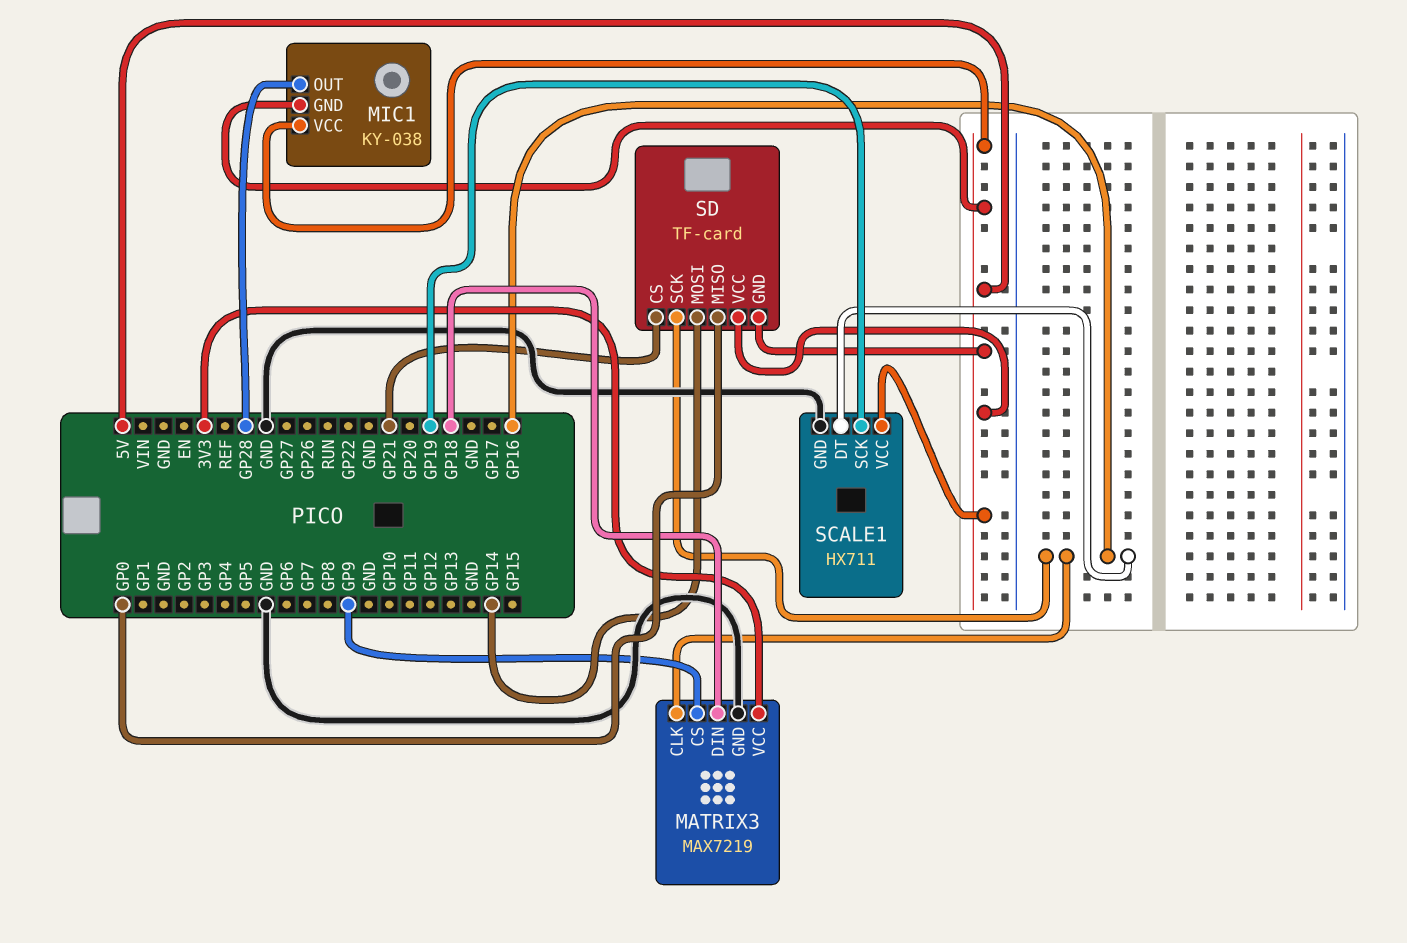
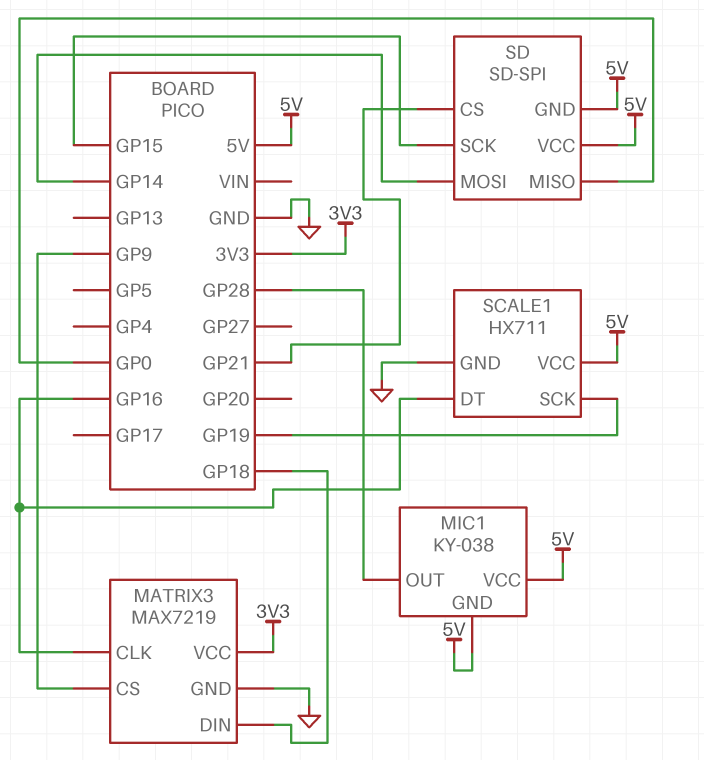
SD: TF-card -> SD-SPI
SD pin SCK: GP16 -> GP15

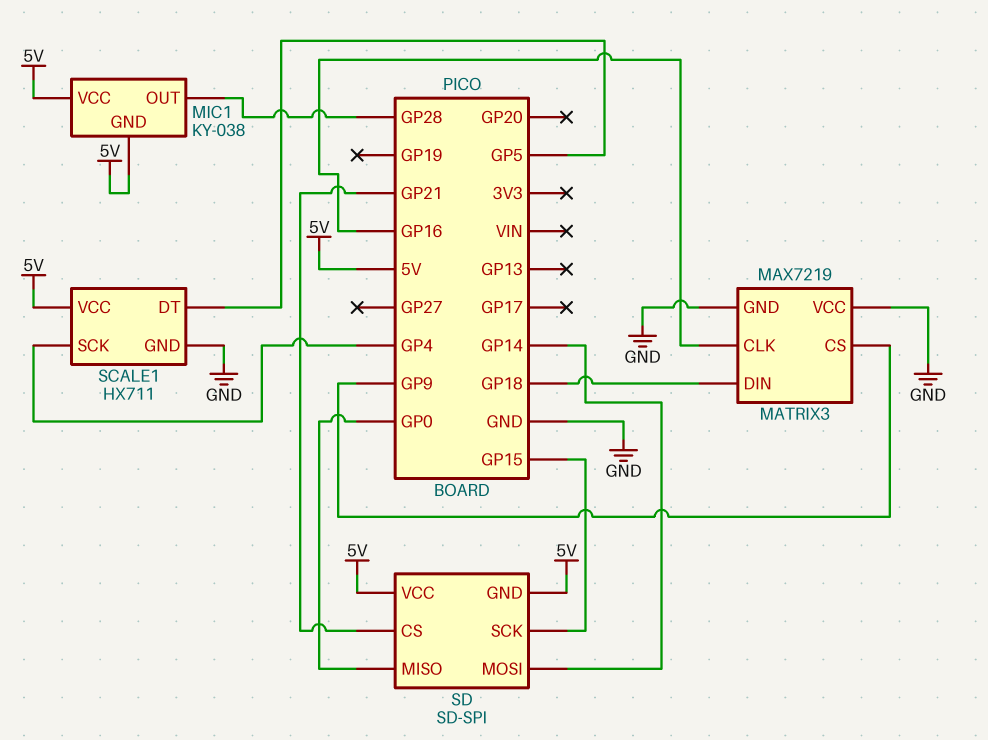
MATRIX3 pin VCC: 3V3 -> GND
SCALE1 pin DT: GP16 -> GP5
SCALE1 pin SCK: GP19 -> GP4

